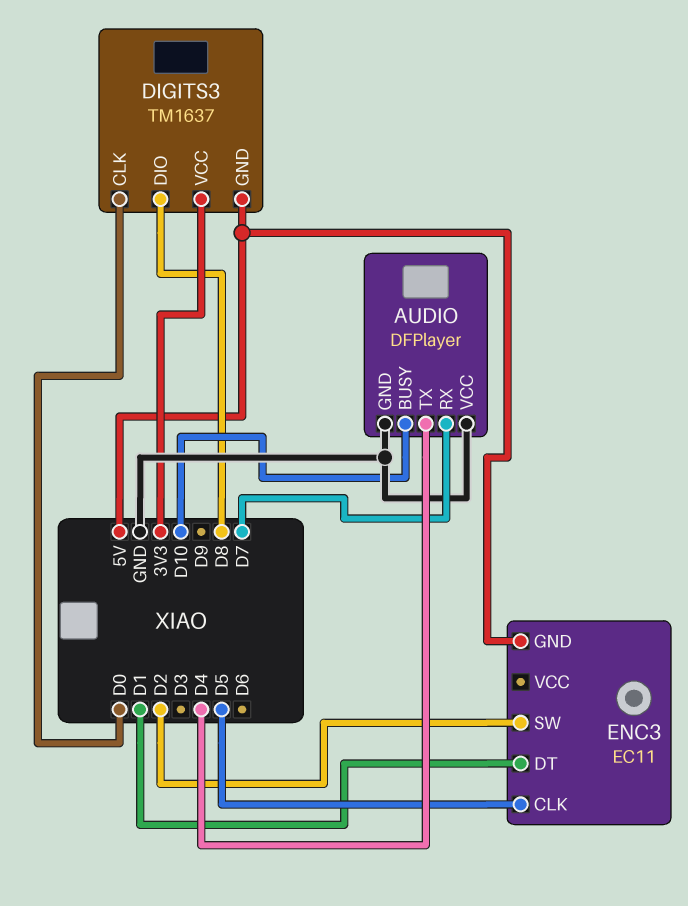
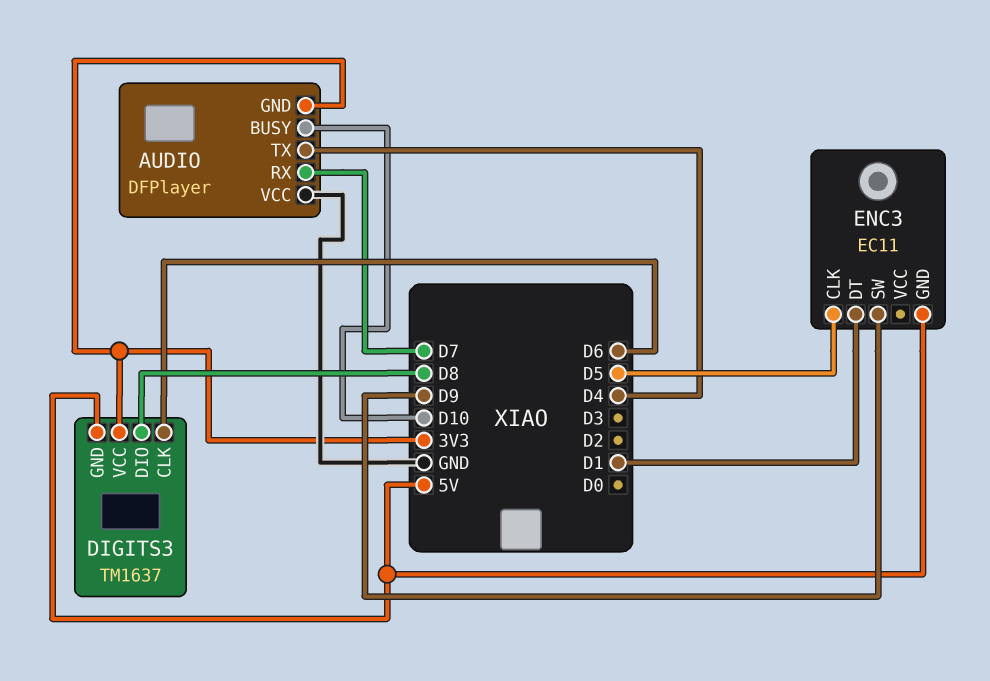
AUDIO pin GND: GND -> 3V3
DIGITS3 pin CLK: D0 -> D6
ENC3 pin SW: D2 -> D9

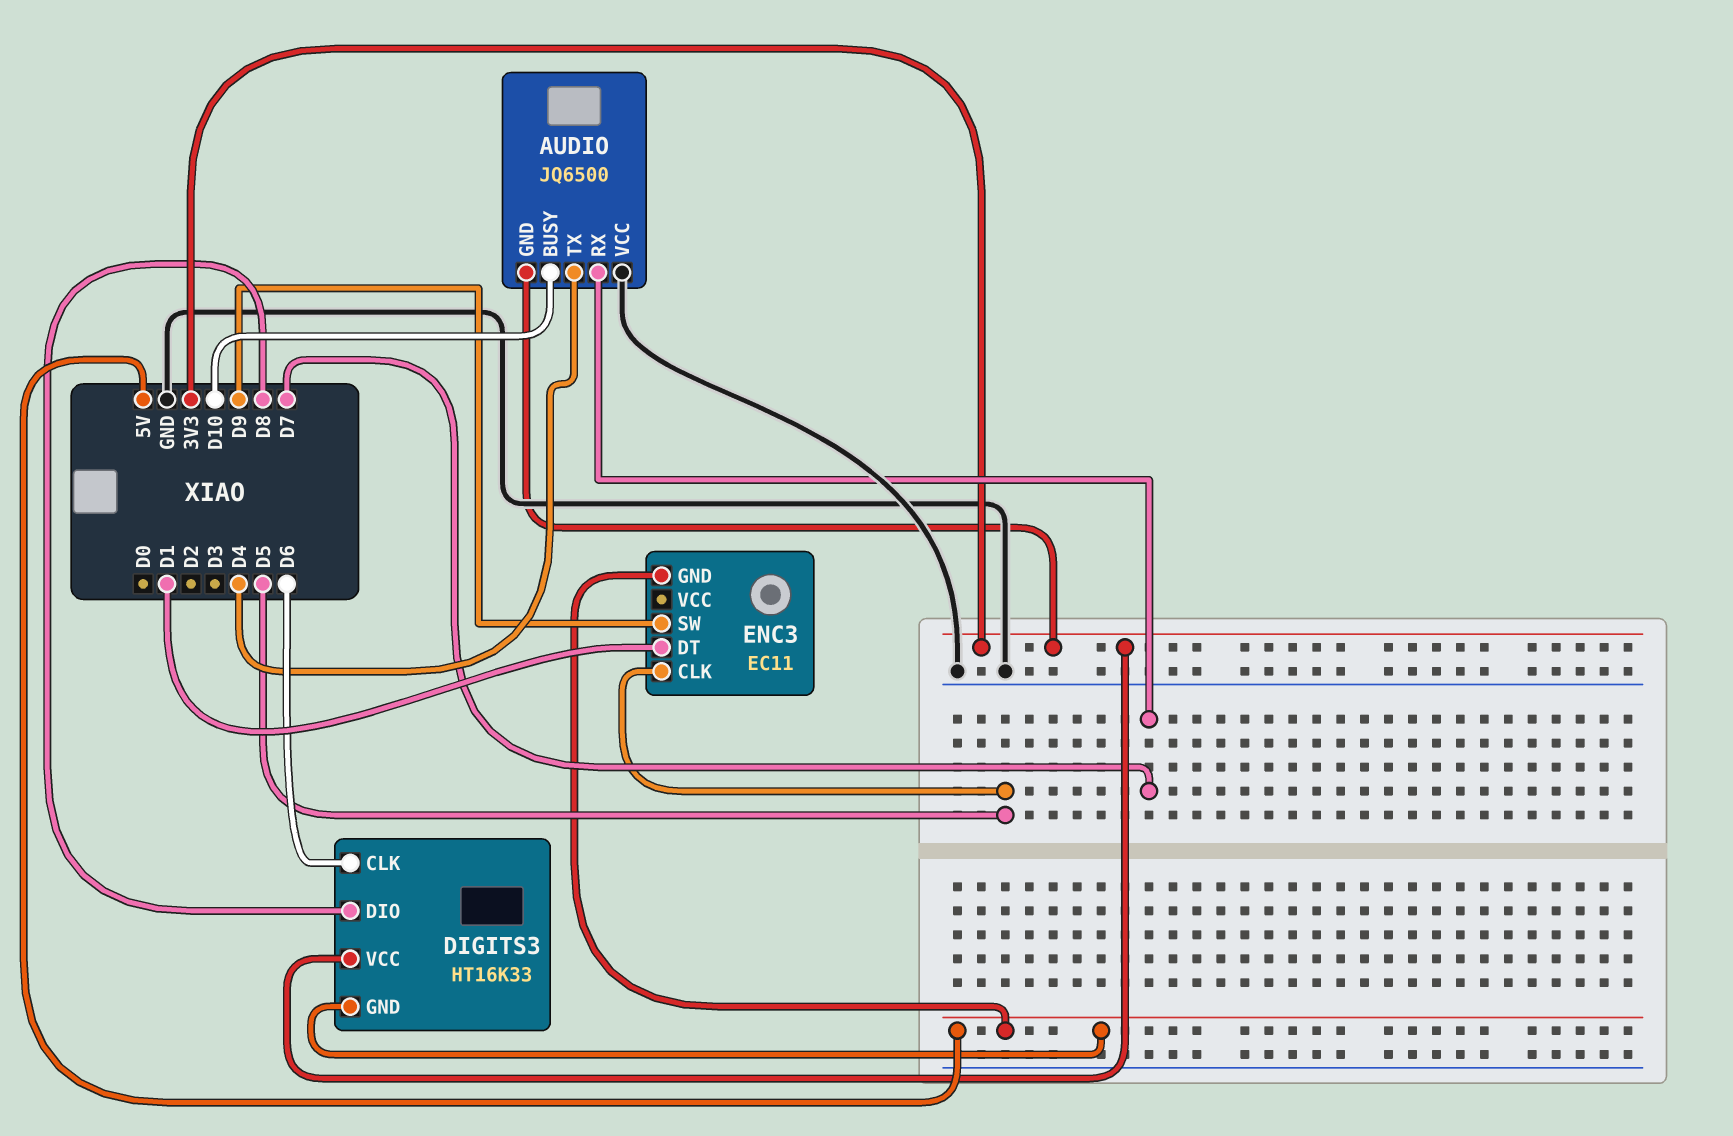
AUDIO: DFPlayer -> JQ6500
DIGITS3: TM1637 -> HT16K33

